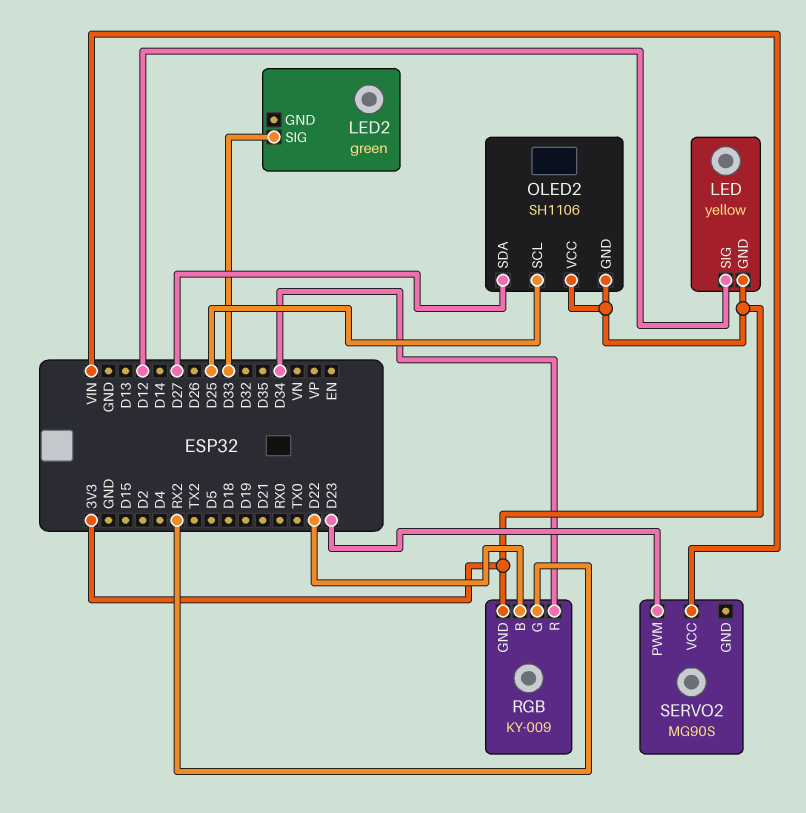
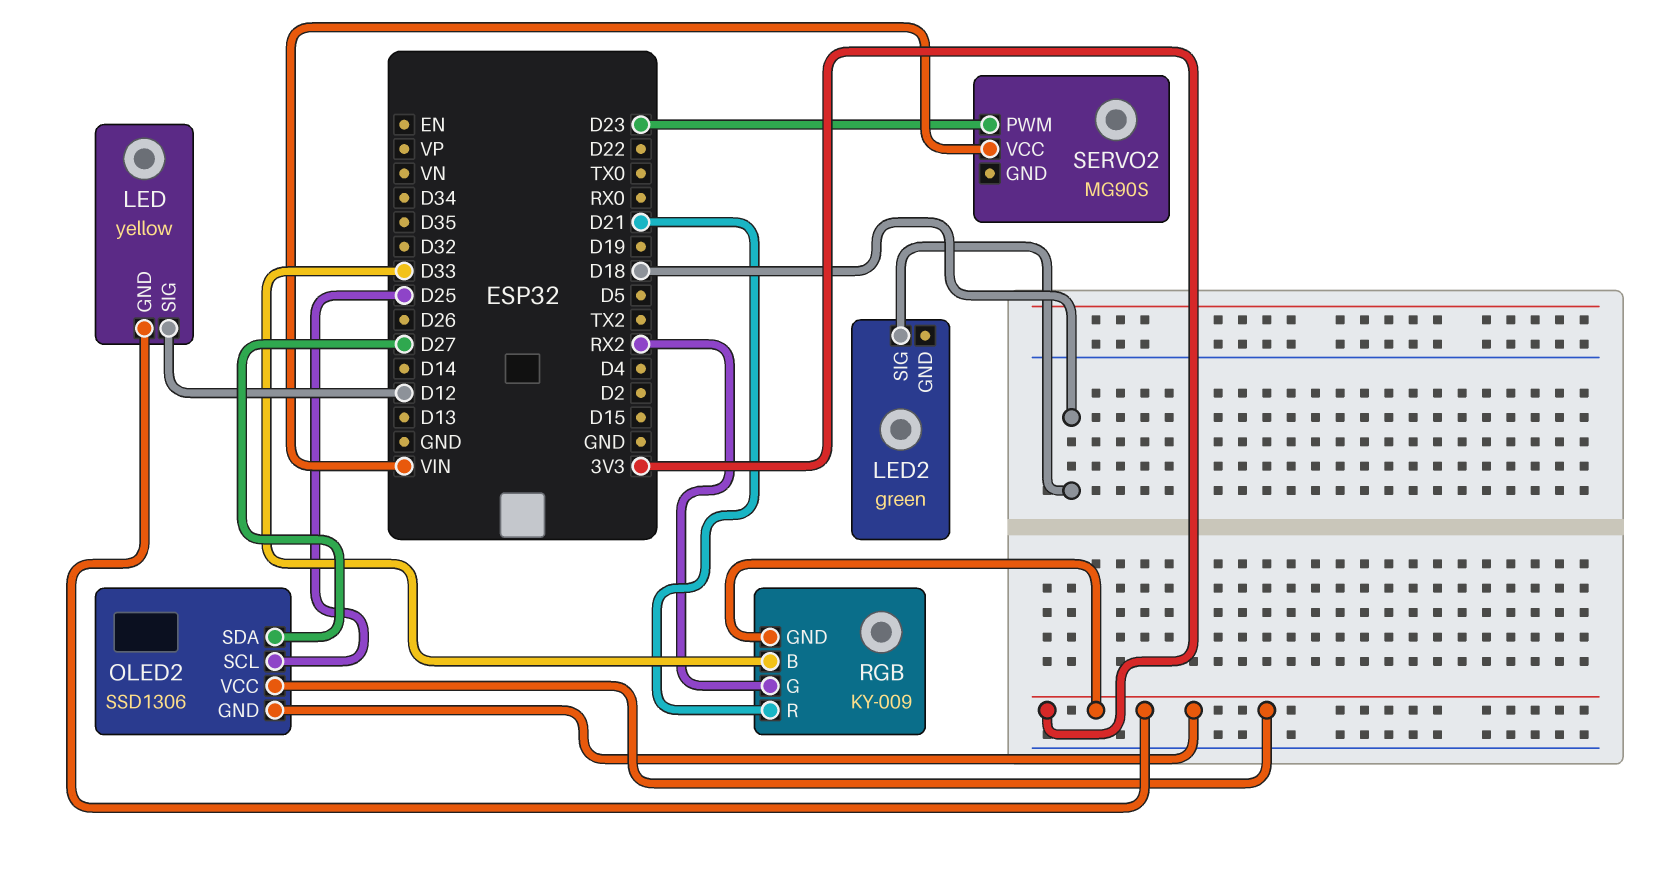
LED2 pin SIG: D33 -> D18
OLED2: SH1106 -> SSD1306
RGB pin B: D22 -> D33
RGB pin R: D34 -> D21

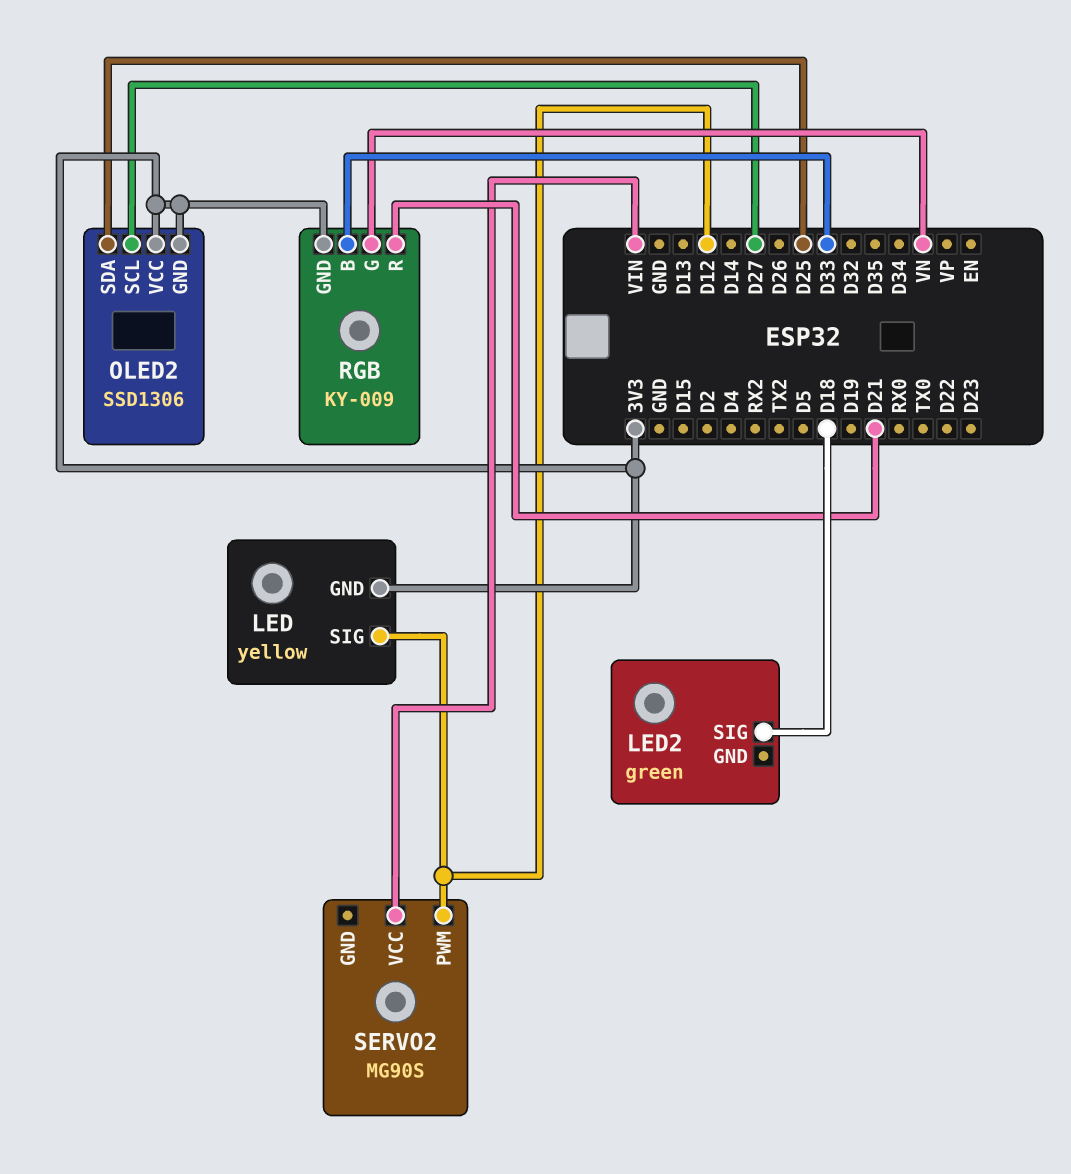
OLED2 pin SCL: D25 -> D27
OLED2 pin SDA: D27 -> D25
RGB pin G: RX2 -> VN
SERVO2 pin PWM: D23 -> D12

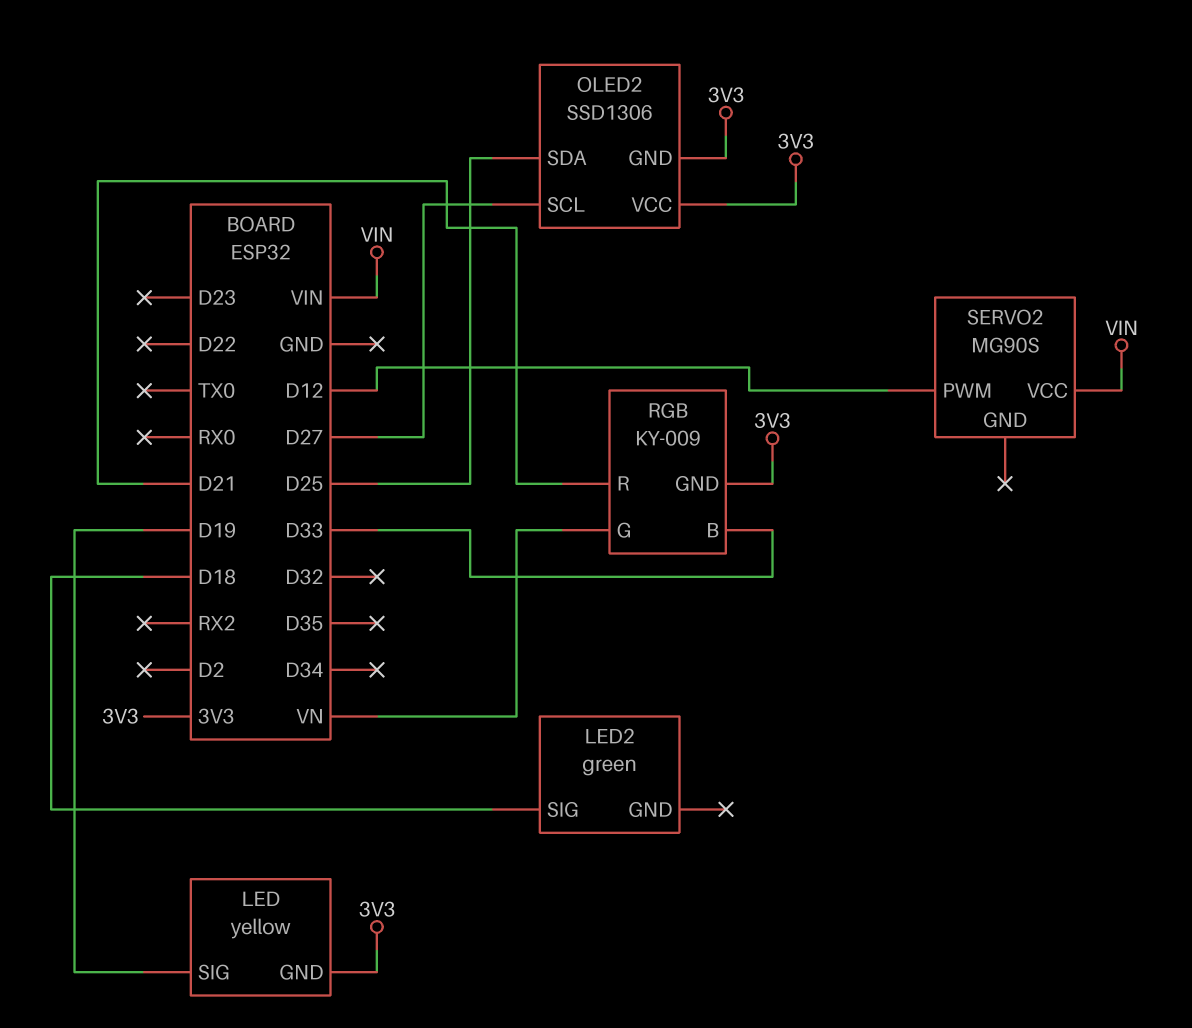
LED pin SIG: D12 -> D19

